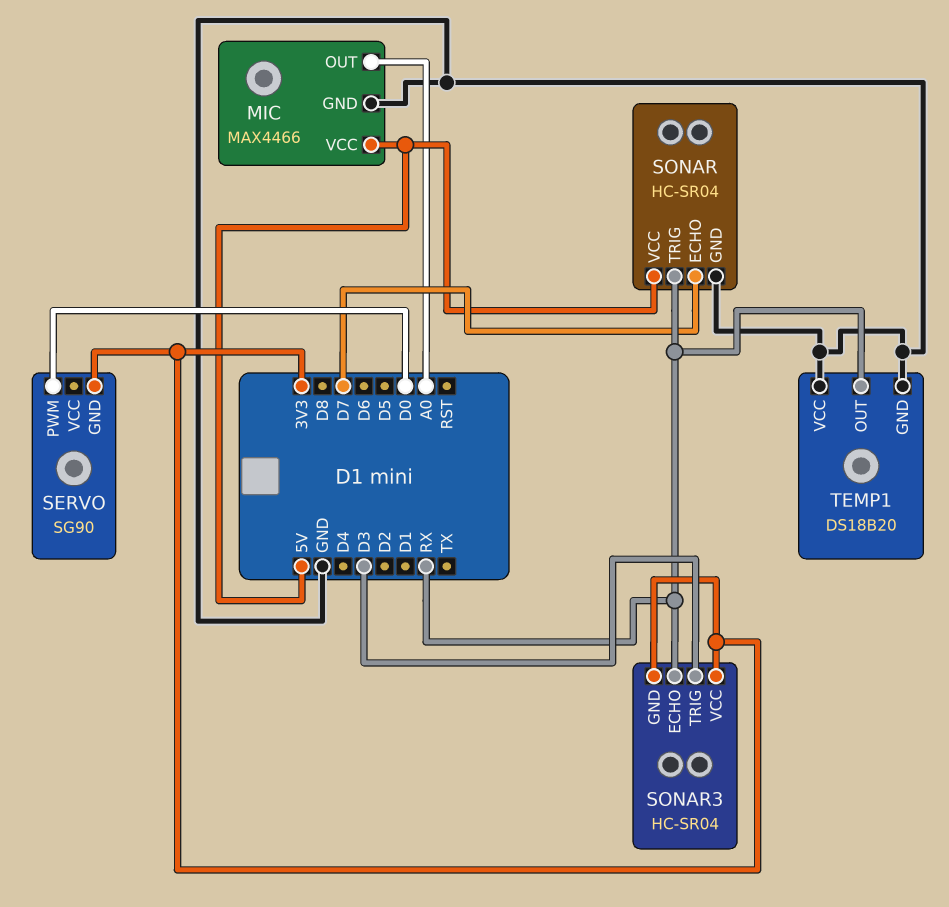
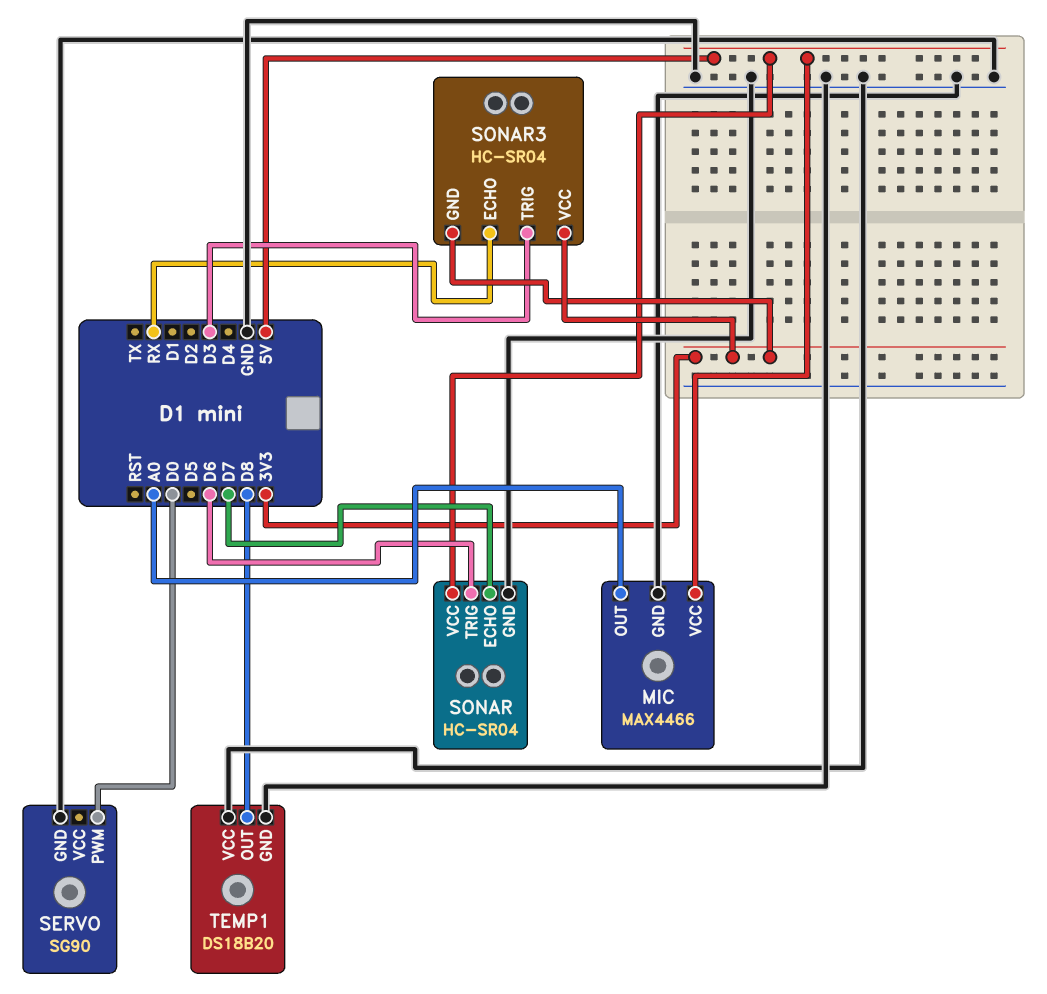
SERVO pin GND: 3V3 -> GND
SONAR pin TRIG: RX -> D6
TEMP1 pin OUT: RX -> D8

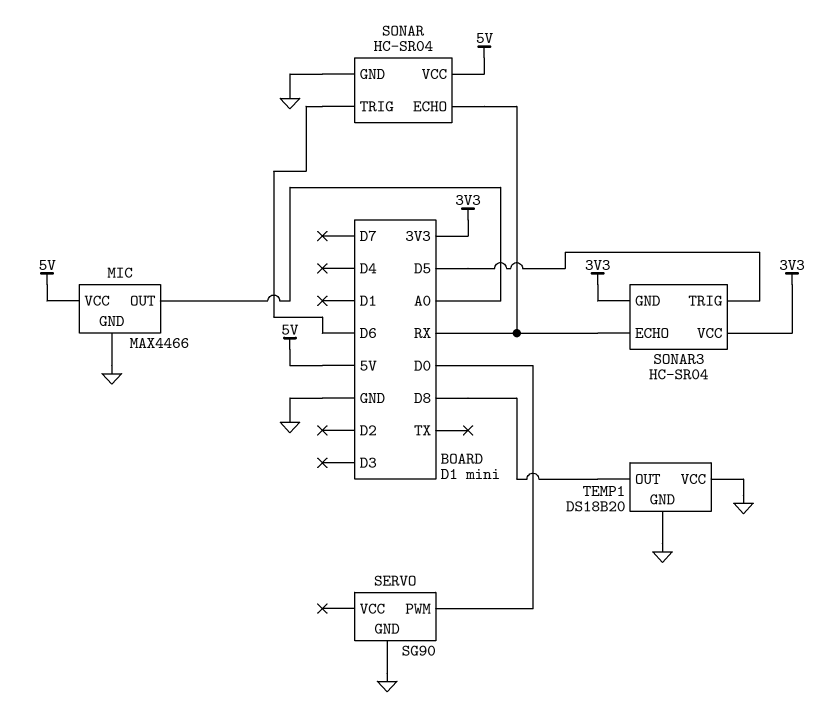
SONAR pin ECHO: D7 -> RX
SONAR3 pin TRIG: D3 -> D5

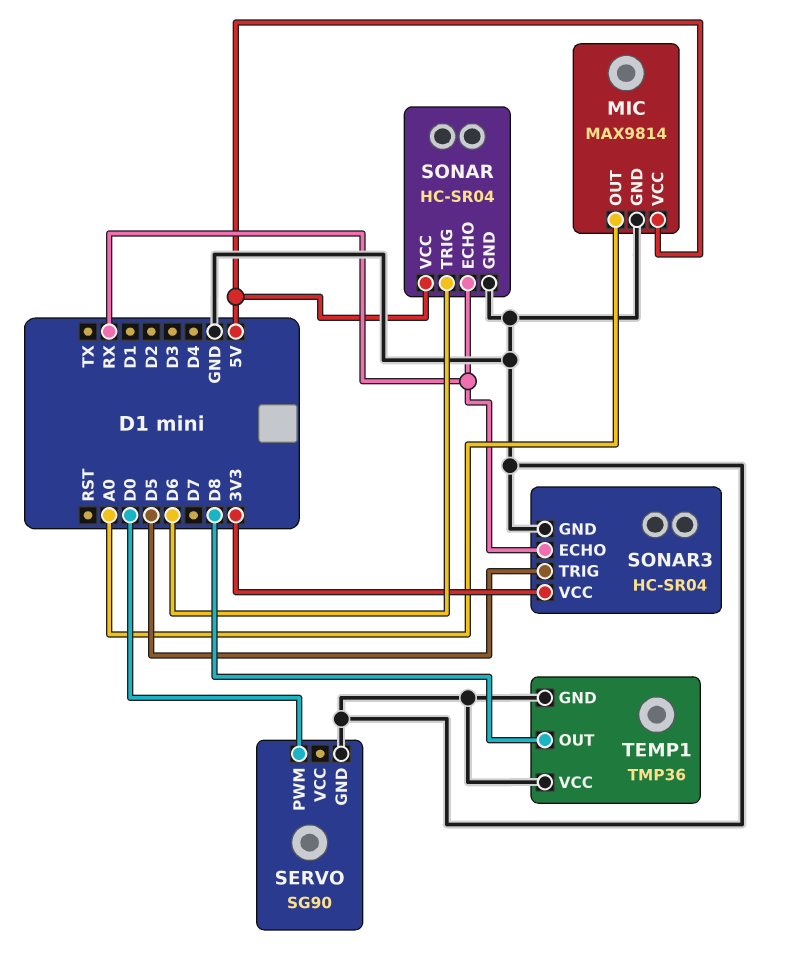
MIC: MAX4466 -> MAX9814
SONAR3 pin GND: 3V3 -> GND
TEMP1: DS18B20 -> TMP36

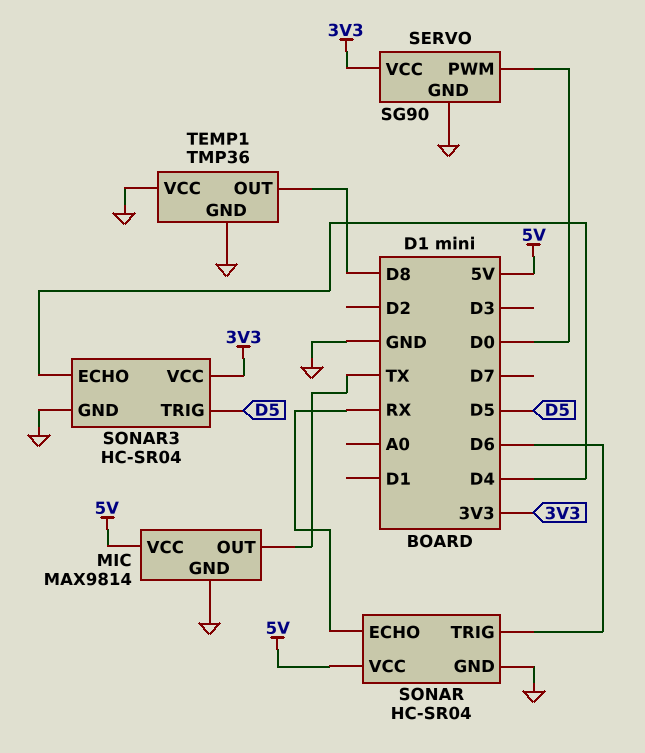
MIC pin OUT: A0 -> TX
SERVO pin VCC: none -> 3V3
SONAR3 pin ECHO: RX -> D4

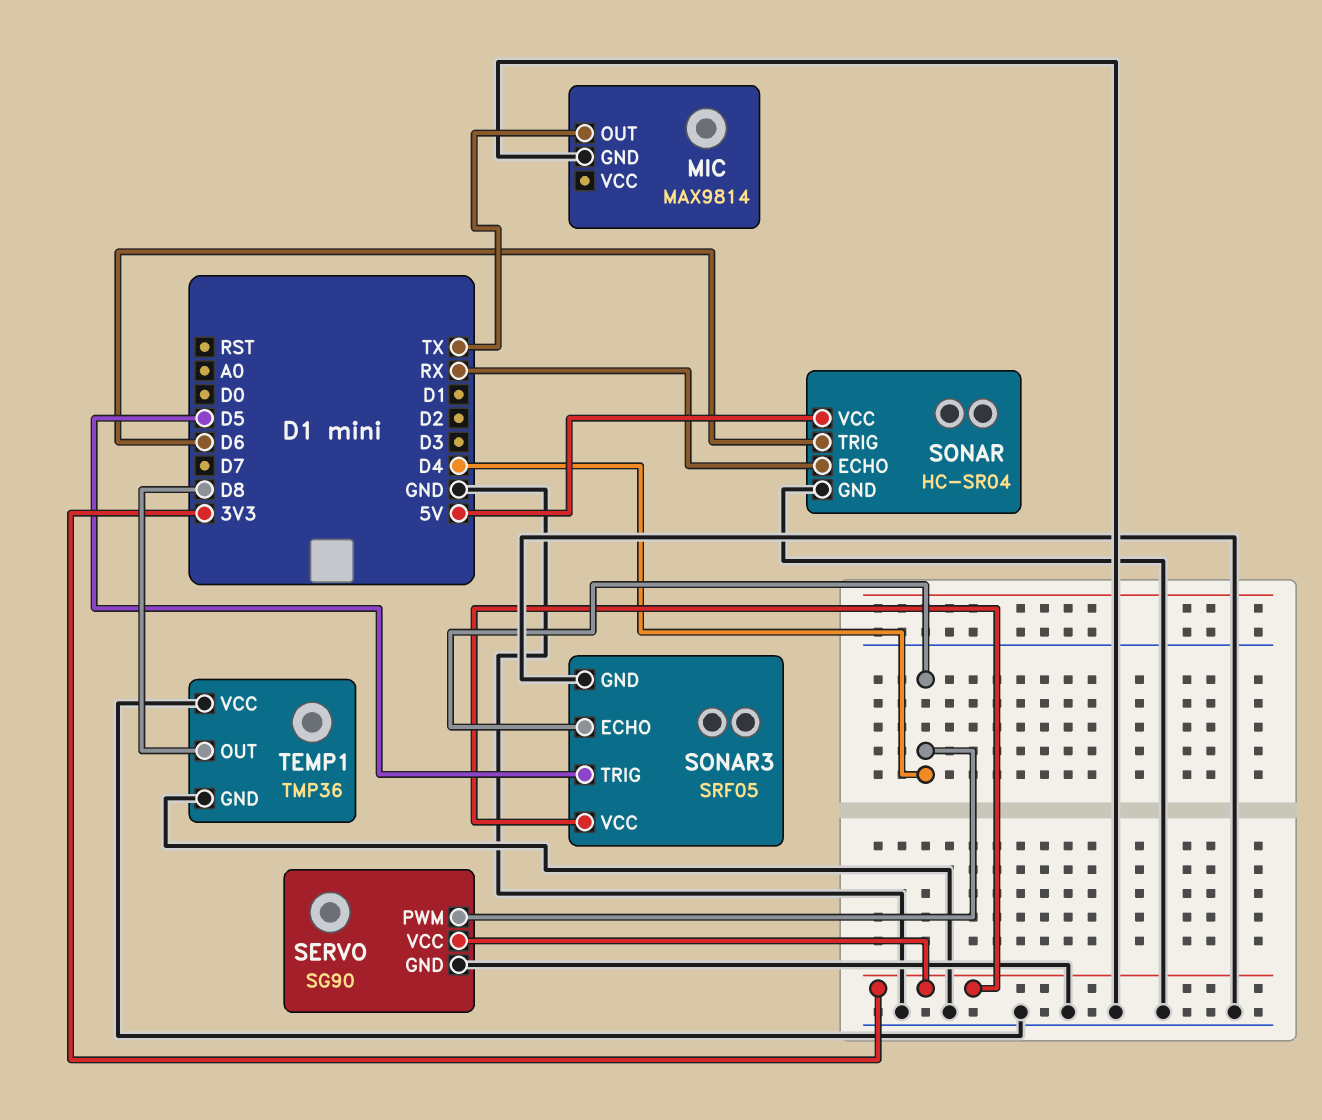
MIC pin VCC: 5V -> none
SERVO pin PWM: D0 -> D4
SONAR3: HC-SR04 -> SRF05

